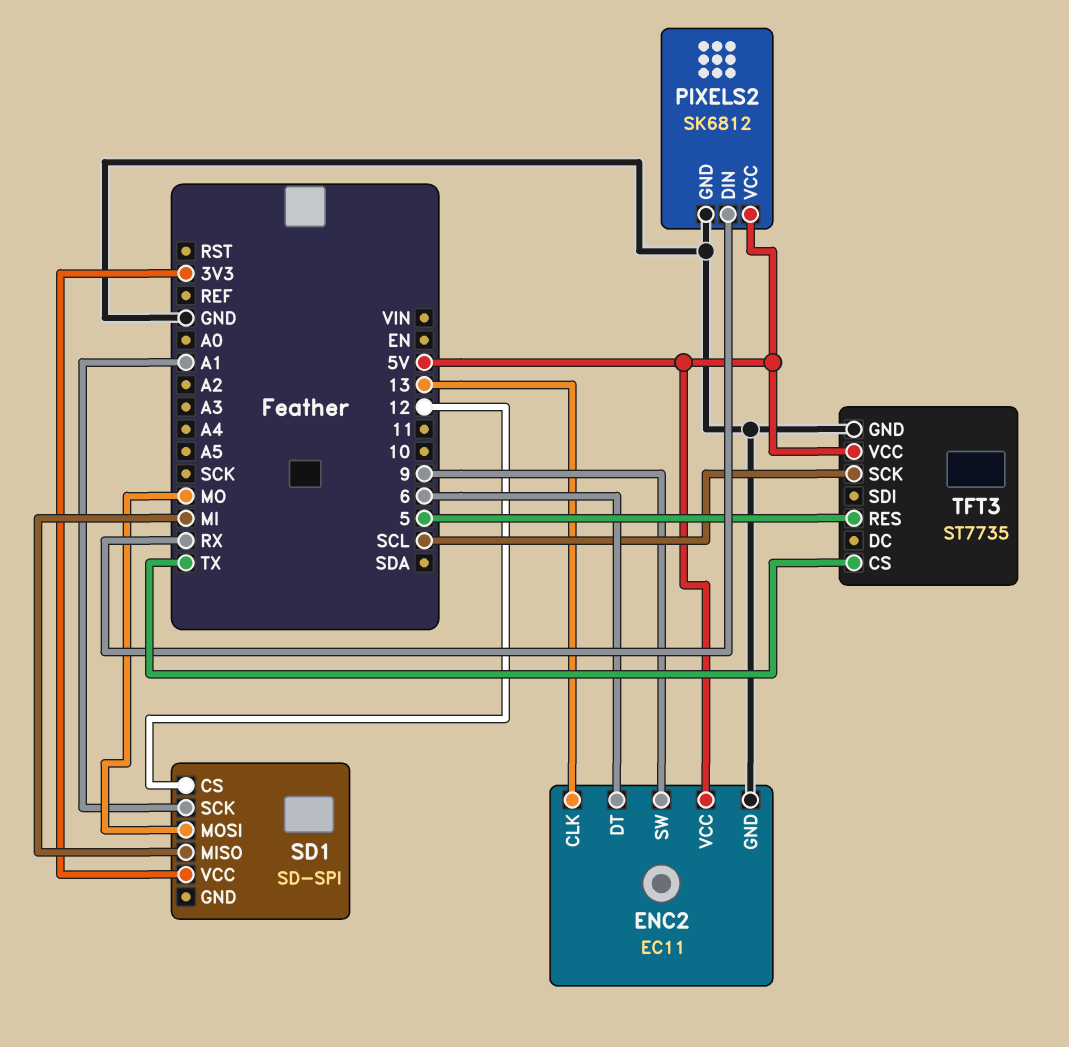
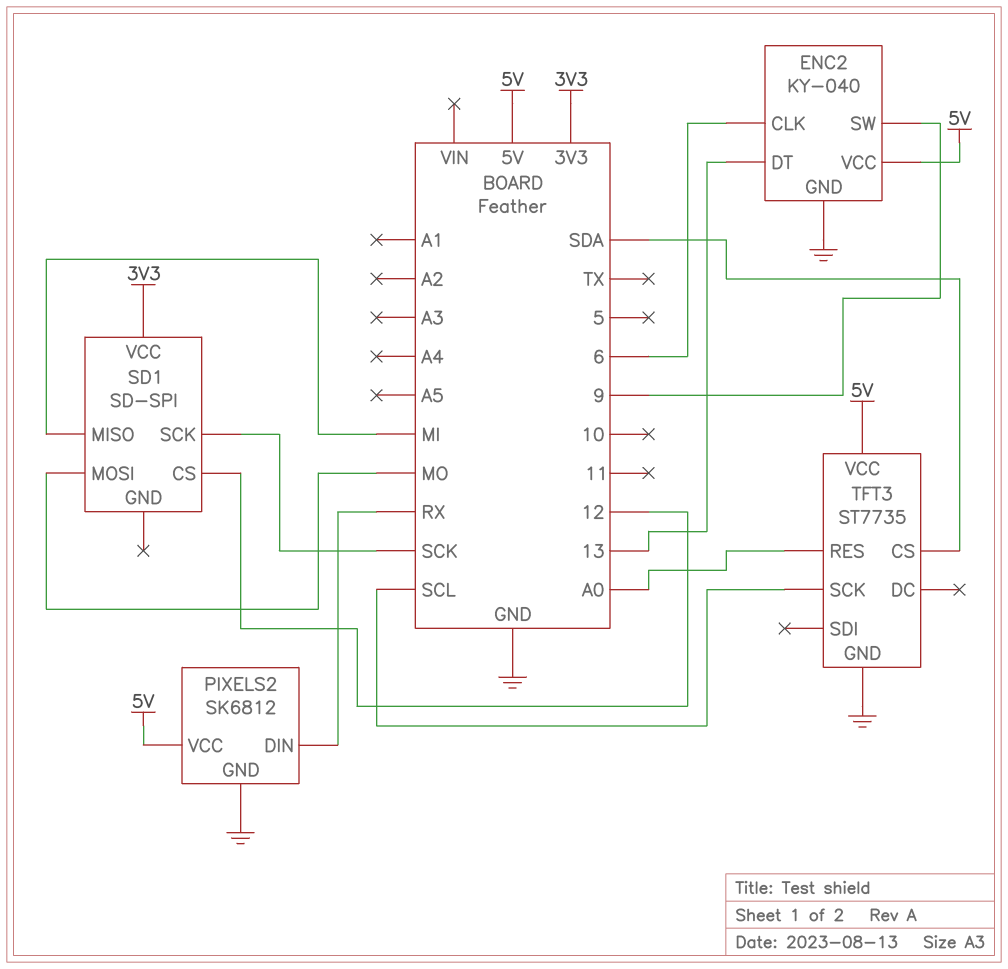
ENC2: EC11 -> KY-040
ENC2 pin CLK: 13 -> 6
ENC2 pin DT: 6 -> 13
SD1 pin SCK: A1 -> SCK
TFT3 pin CS: TX -> SDA
TFT3 pin RES: 5 -> A0

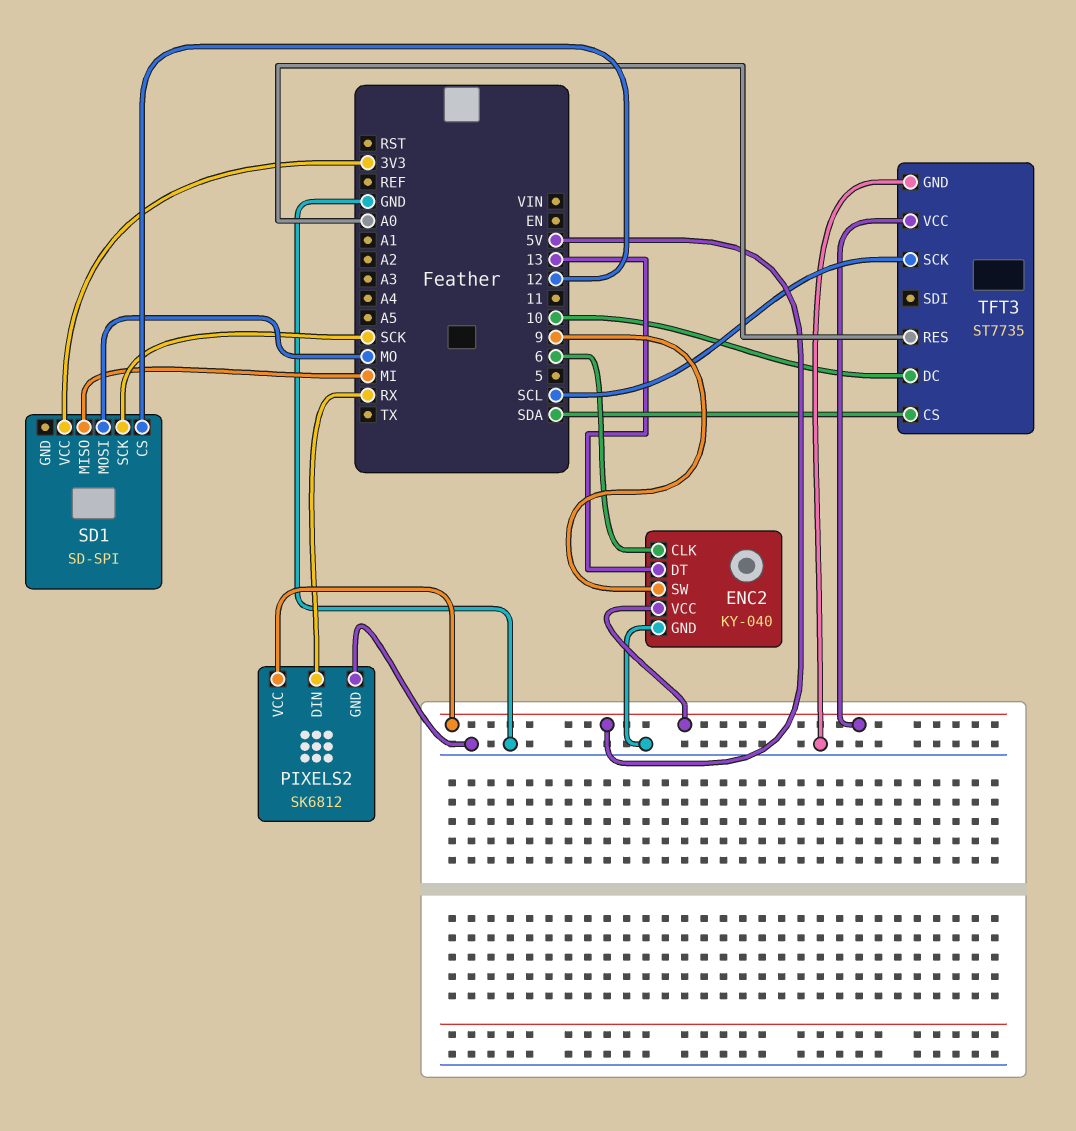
TFT3 pin DC: none -> 10

